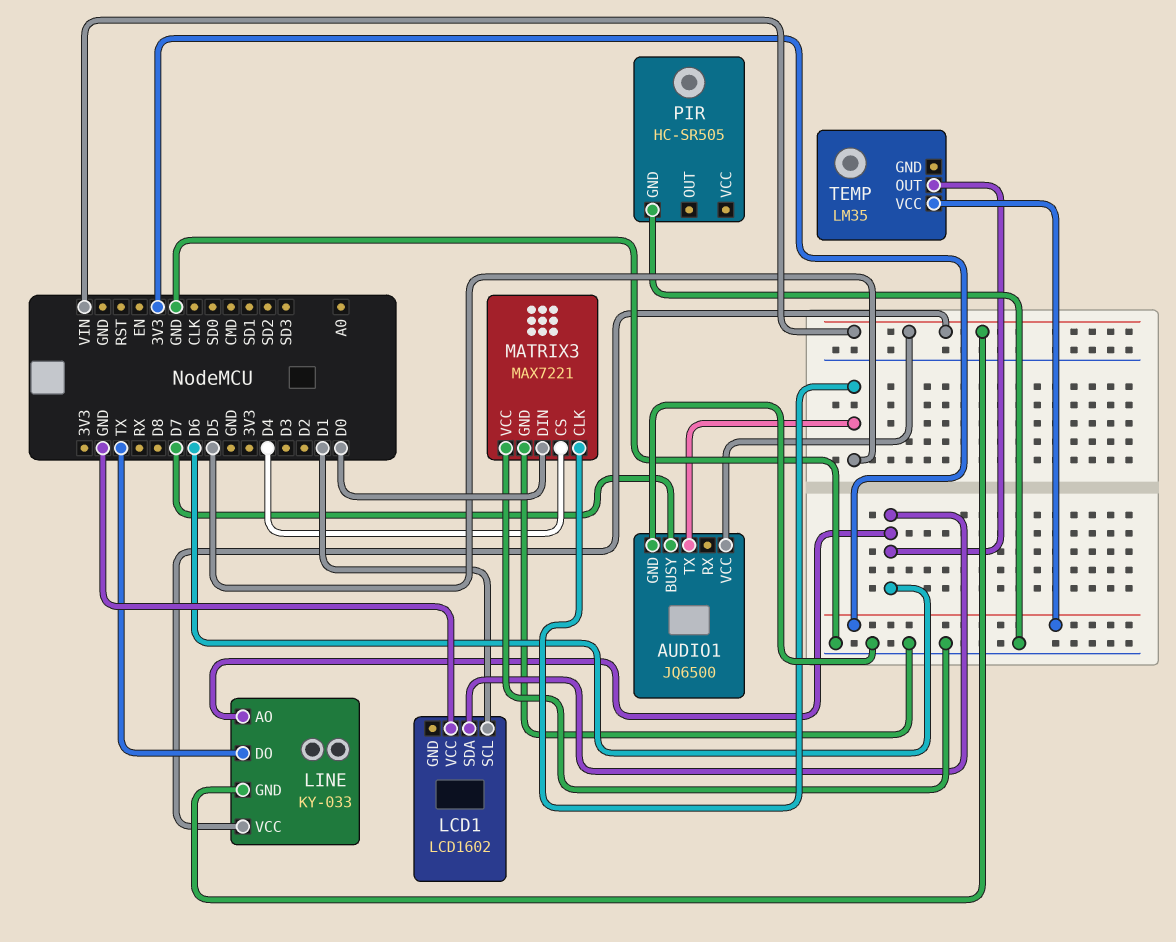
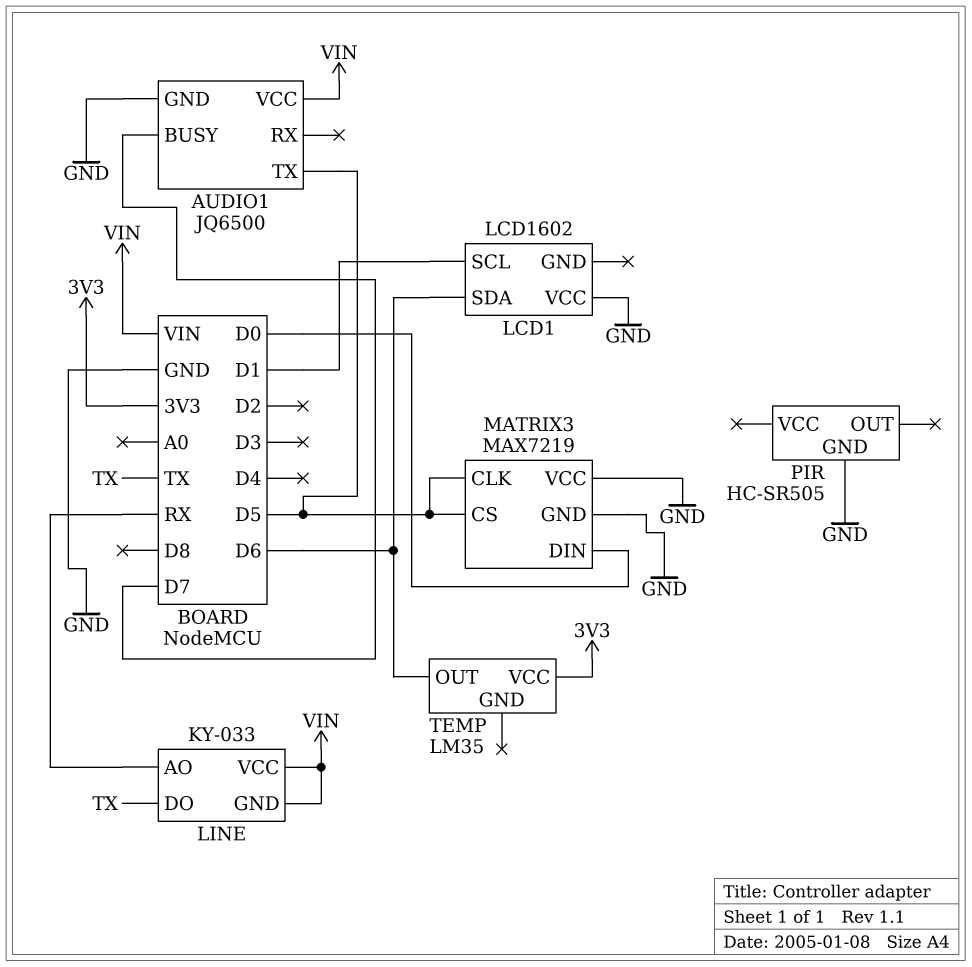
LINE pin AO: D6 -> RX
MATRIX3: MAX7221 -> MAX7219
MATRIX3 pin CS: D4 -> D5

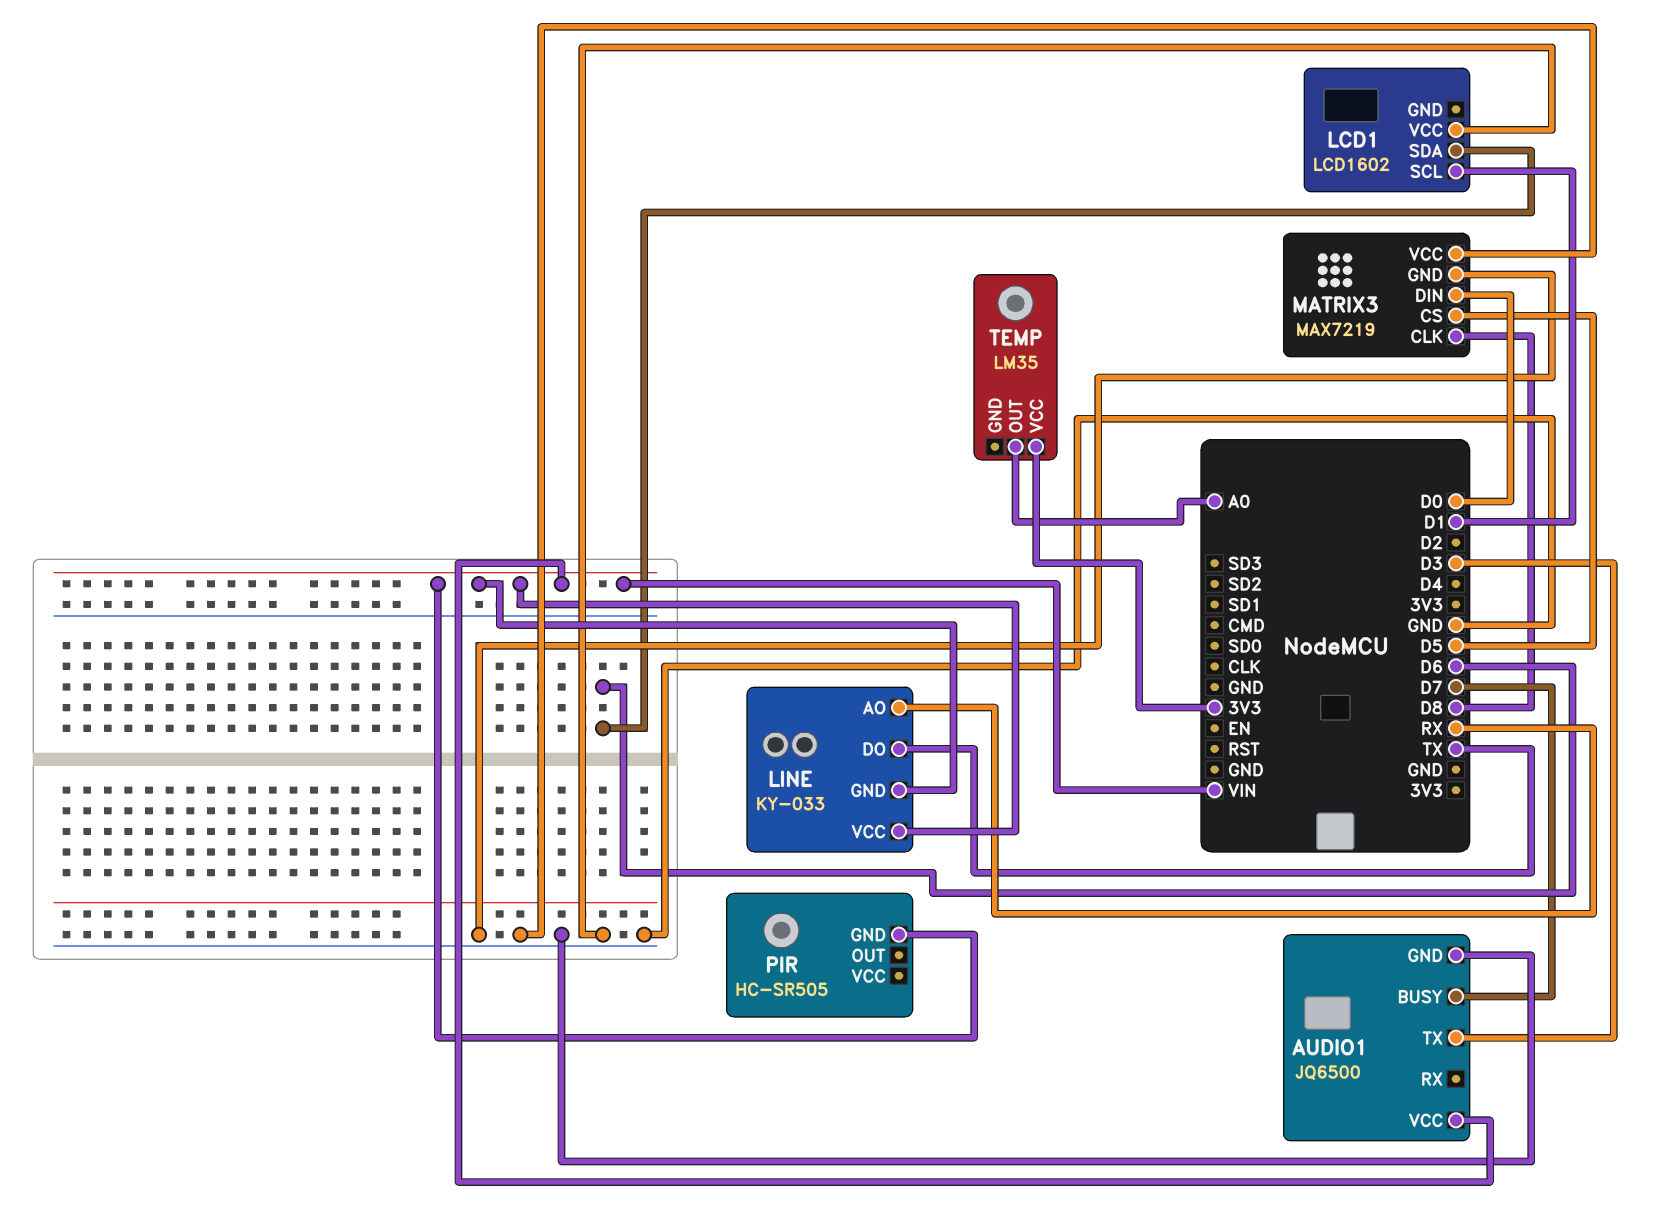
AUDIO1 pin TX: D5 -> D3
MATRIX3 pin CLK: D5 -> D8
PIR pin GND: GND -> VIN
TEMP pin OUT: D6 -> A0

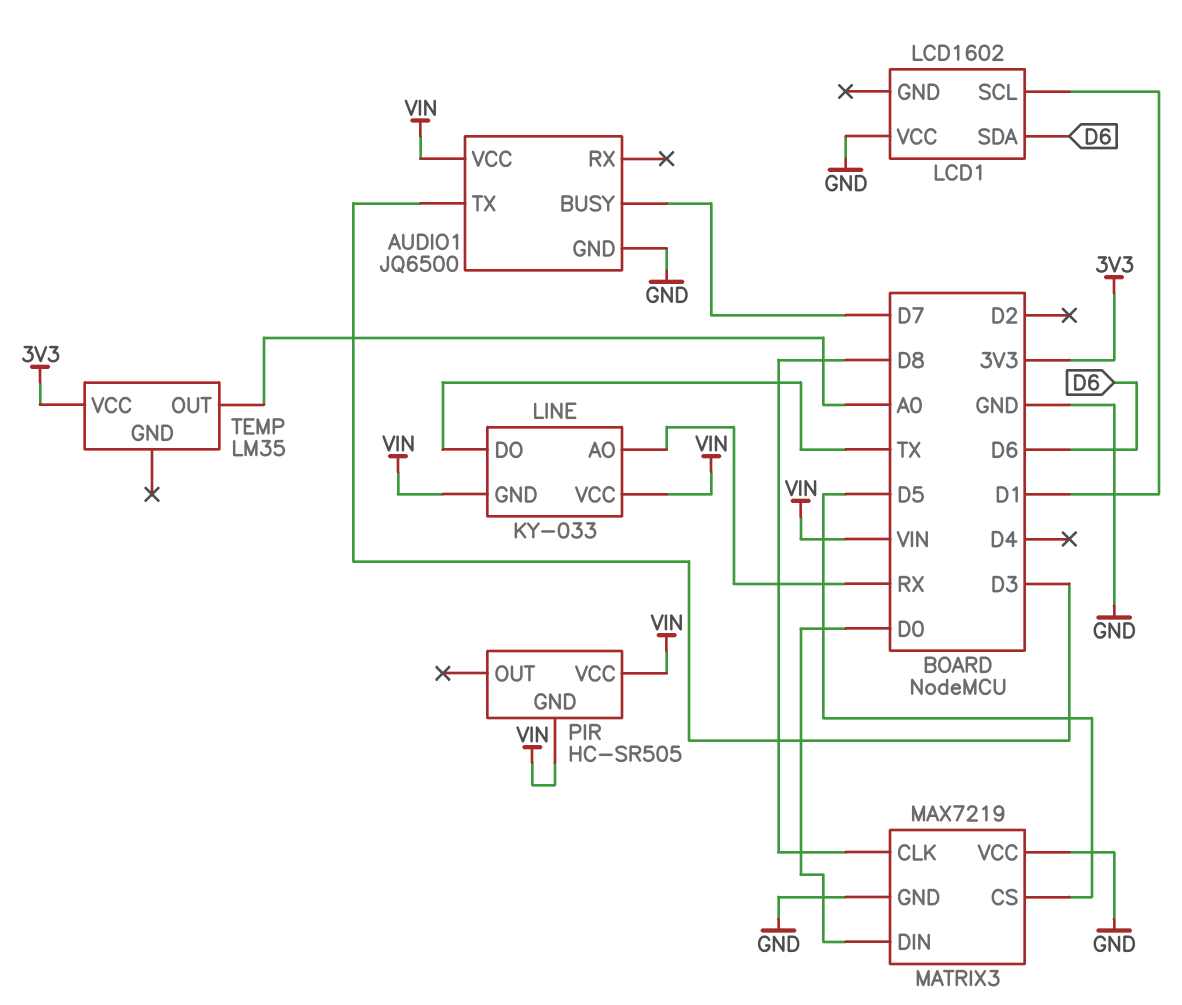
PIR pin VCC: none -> VIN

